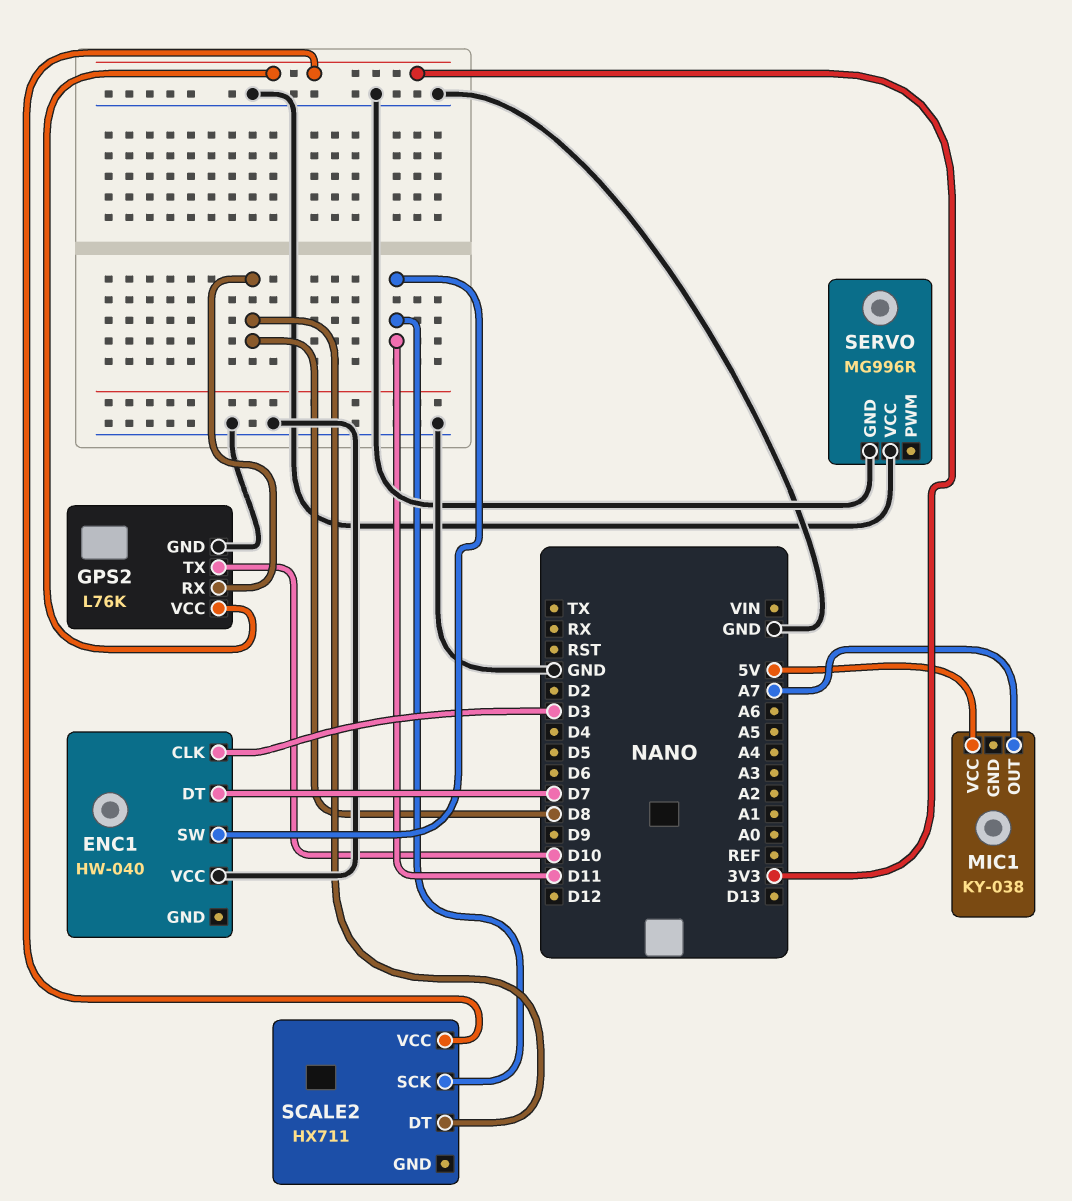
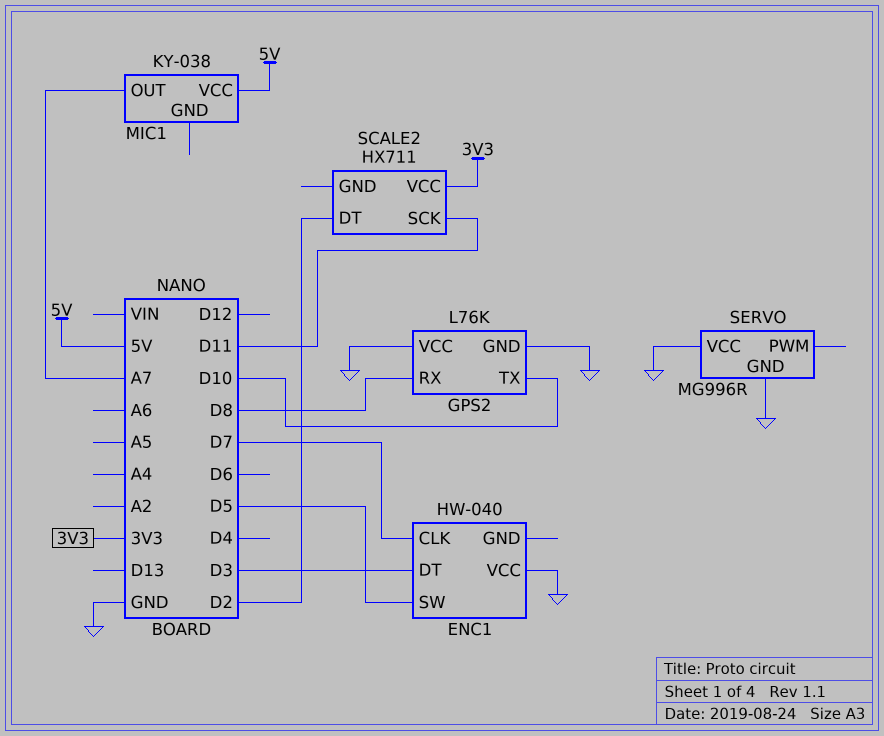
ENC1 pin CLK: D3 -> D7
ENC1 pin DT: D7 -> D3
ENC1 pin SW: D11 -> D5
GPS2 pin VCC: 3V3 -> GND
SCALE2 pin DT: D8 -> D2

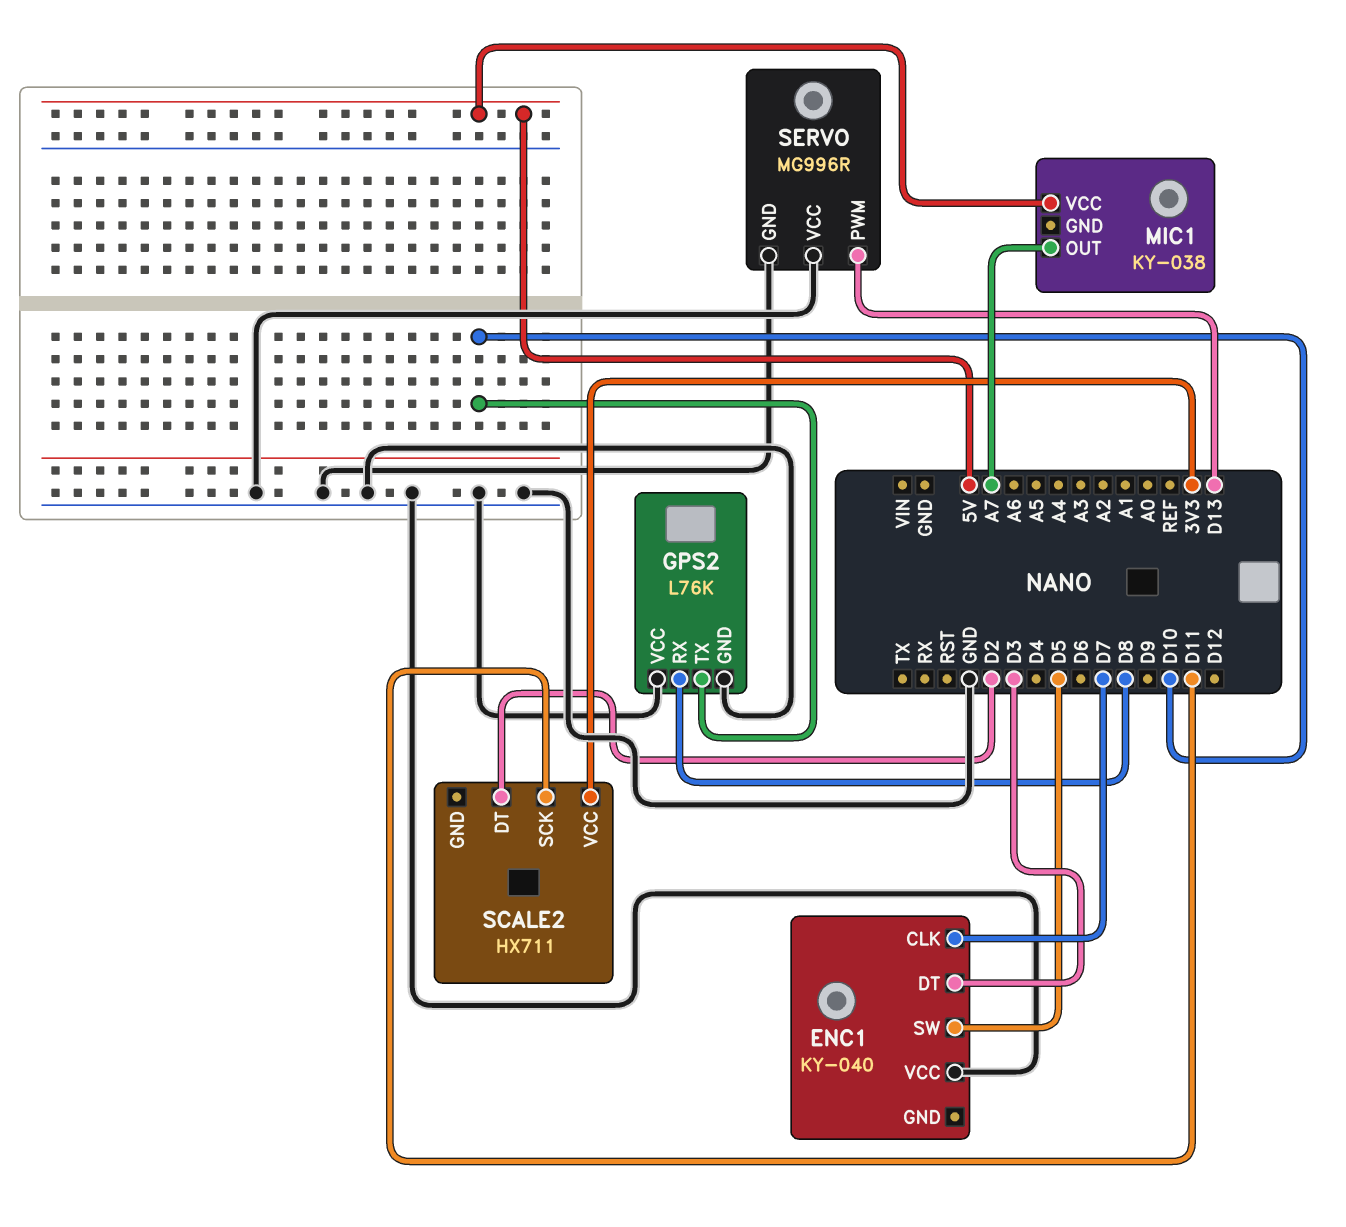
ENC1: HW-040 -> KY-040
SERVO pin PWM: none -> D13

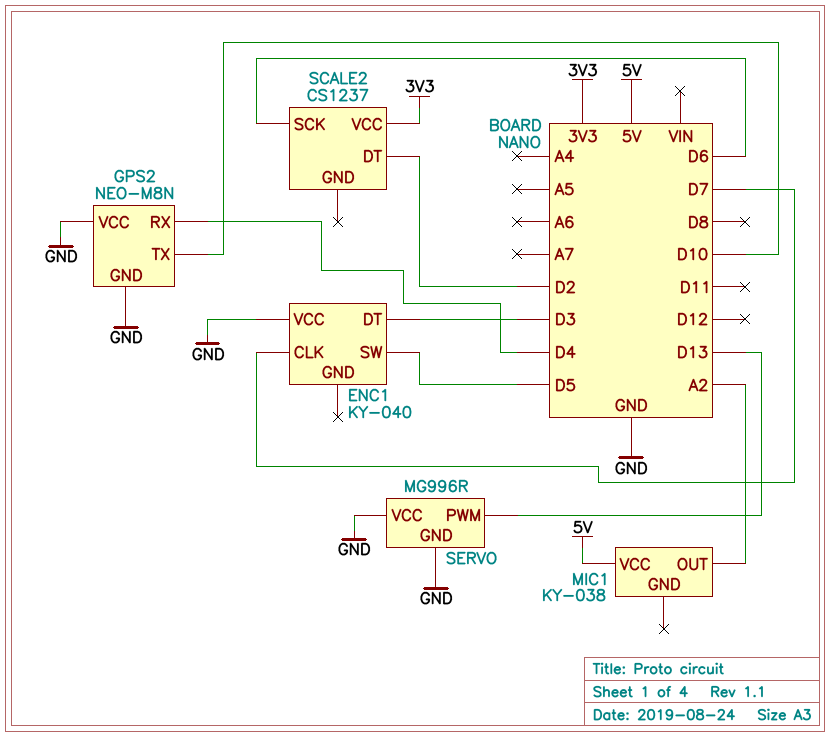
GPS2: L76K -> NEO-M8N
GPS2 pin RX: D8 -> D4
MIC1 pin OUT: A7 -> A2
SCALE2: HX711 -> CS1237
SCALE2 pin SCK: D11 -> D6

